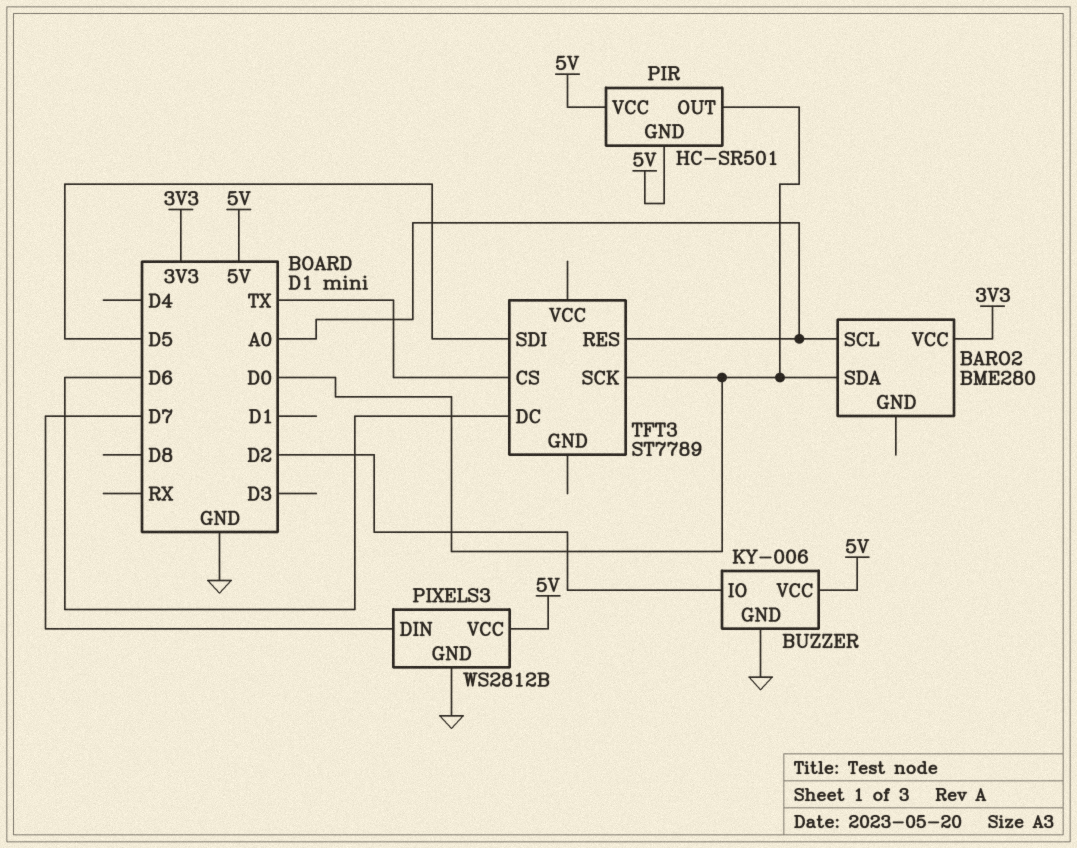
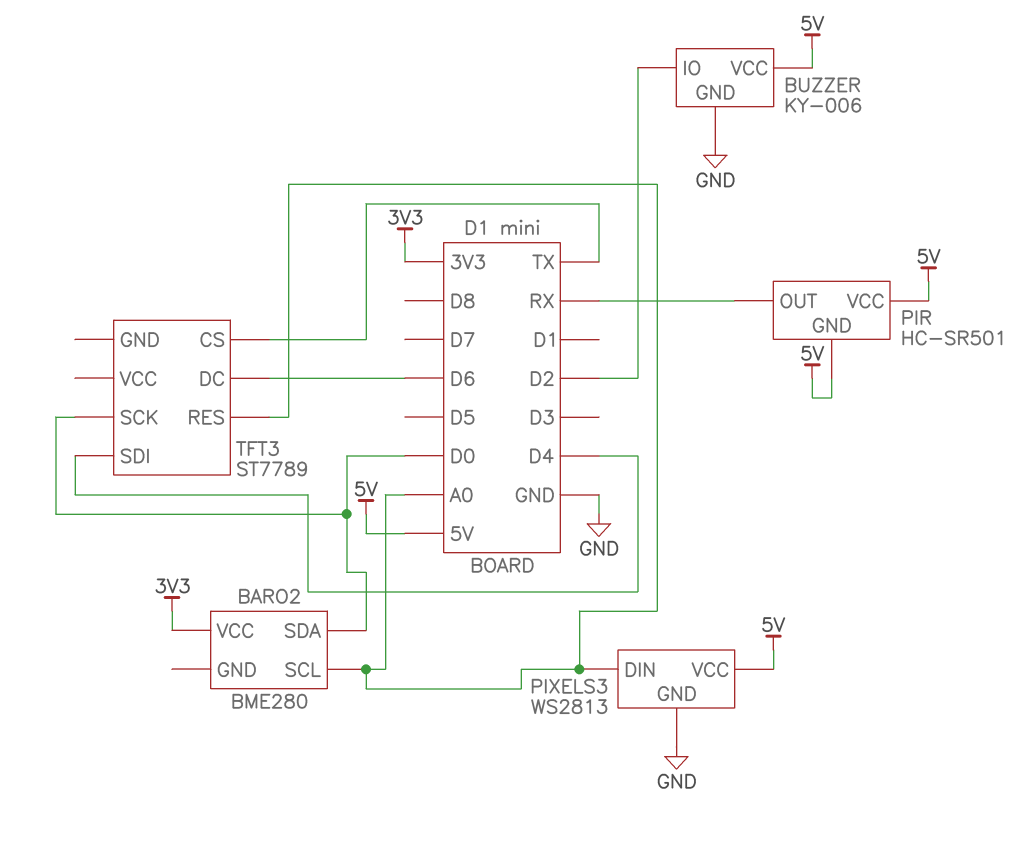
PIR pin OUT: D0 -> RX
PIXELS3: WS2812B -> WS2813
PIXELS3 pin DIN: D7 -> A0
TFT3 pin SDI: D5 -> D4

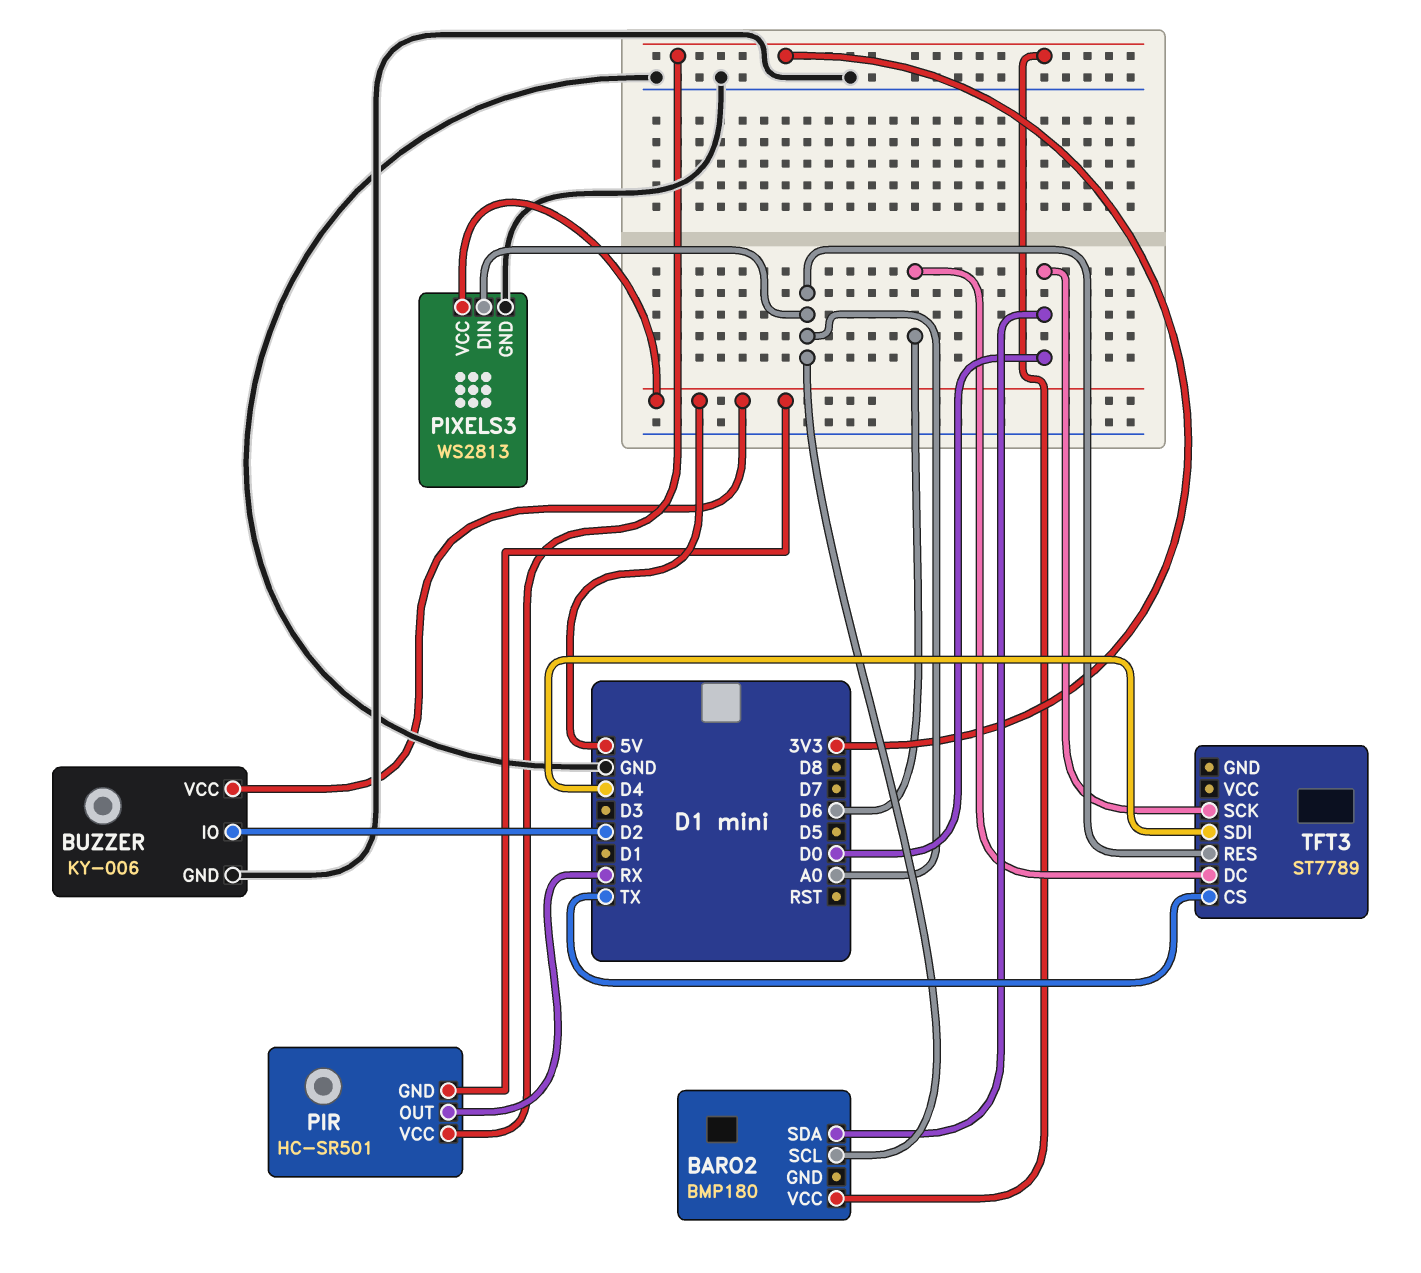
BARO2: BME280 -> BMP180
PIR pin VCC: 5V -> 3V3

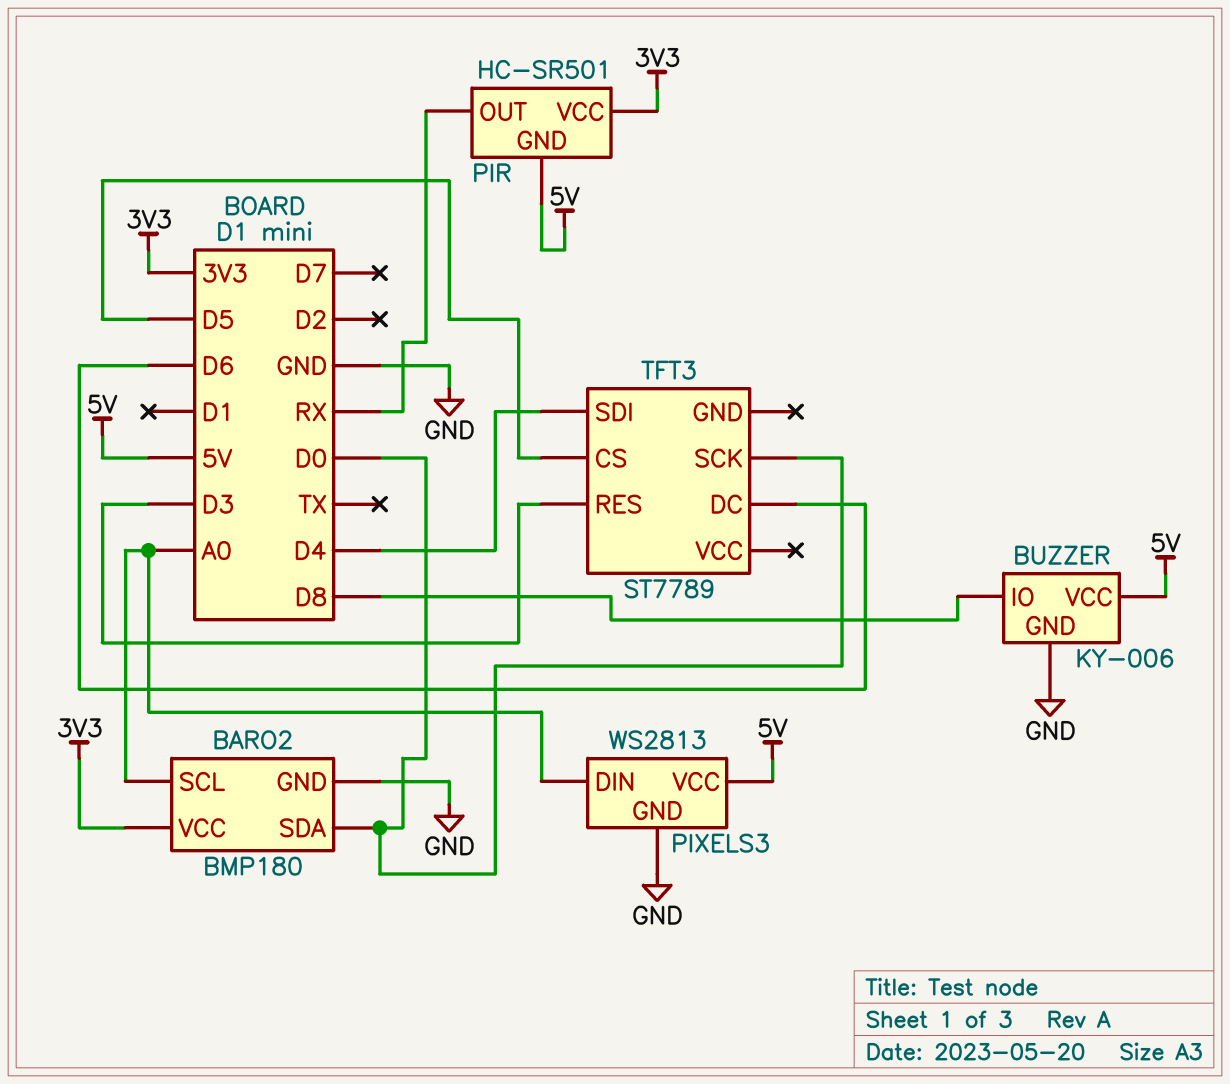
BARO2 pin GND: none -> GND
BUZZER pin IO: D2 -> D8
TFT3 pin CS: TX -> D5
TFT3 pin RES: A0 -> D3

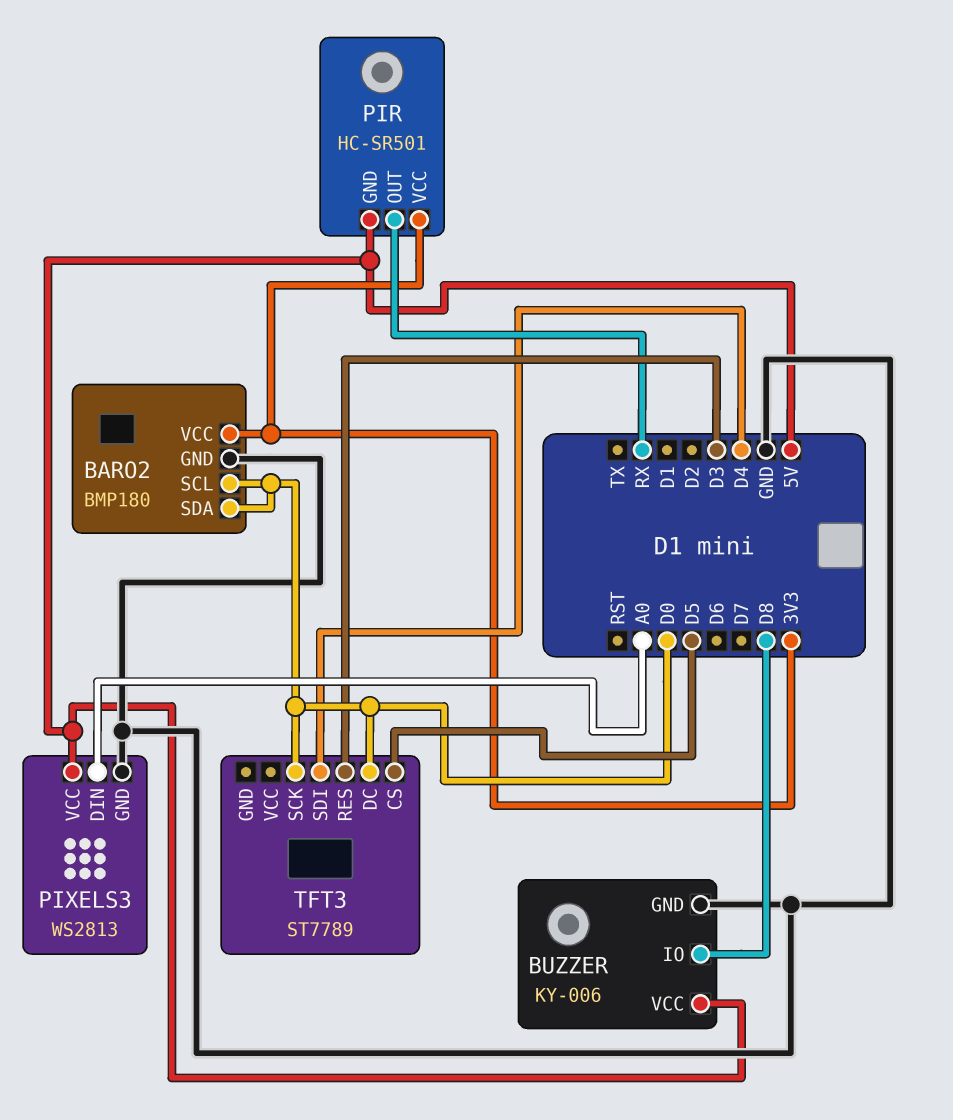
BARO2 pin SCL: A0 -> D0
TFT3 pin DC: D6 -> D0

